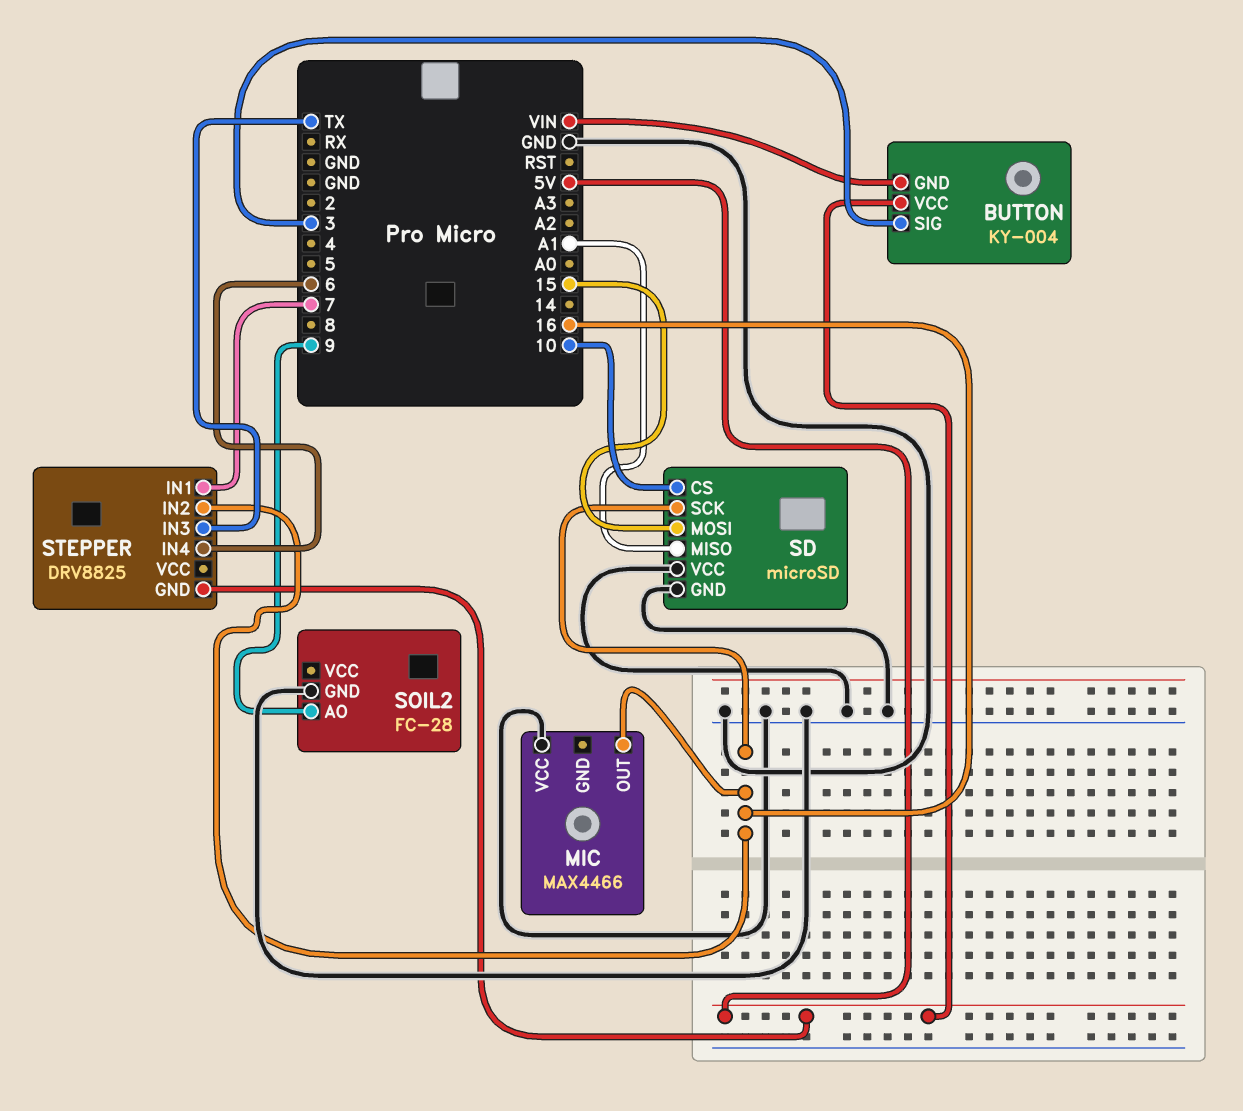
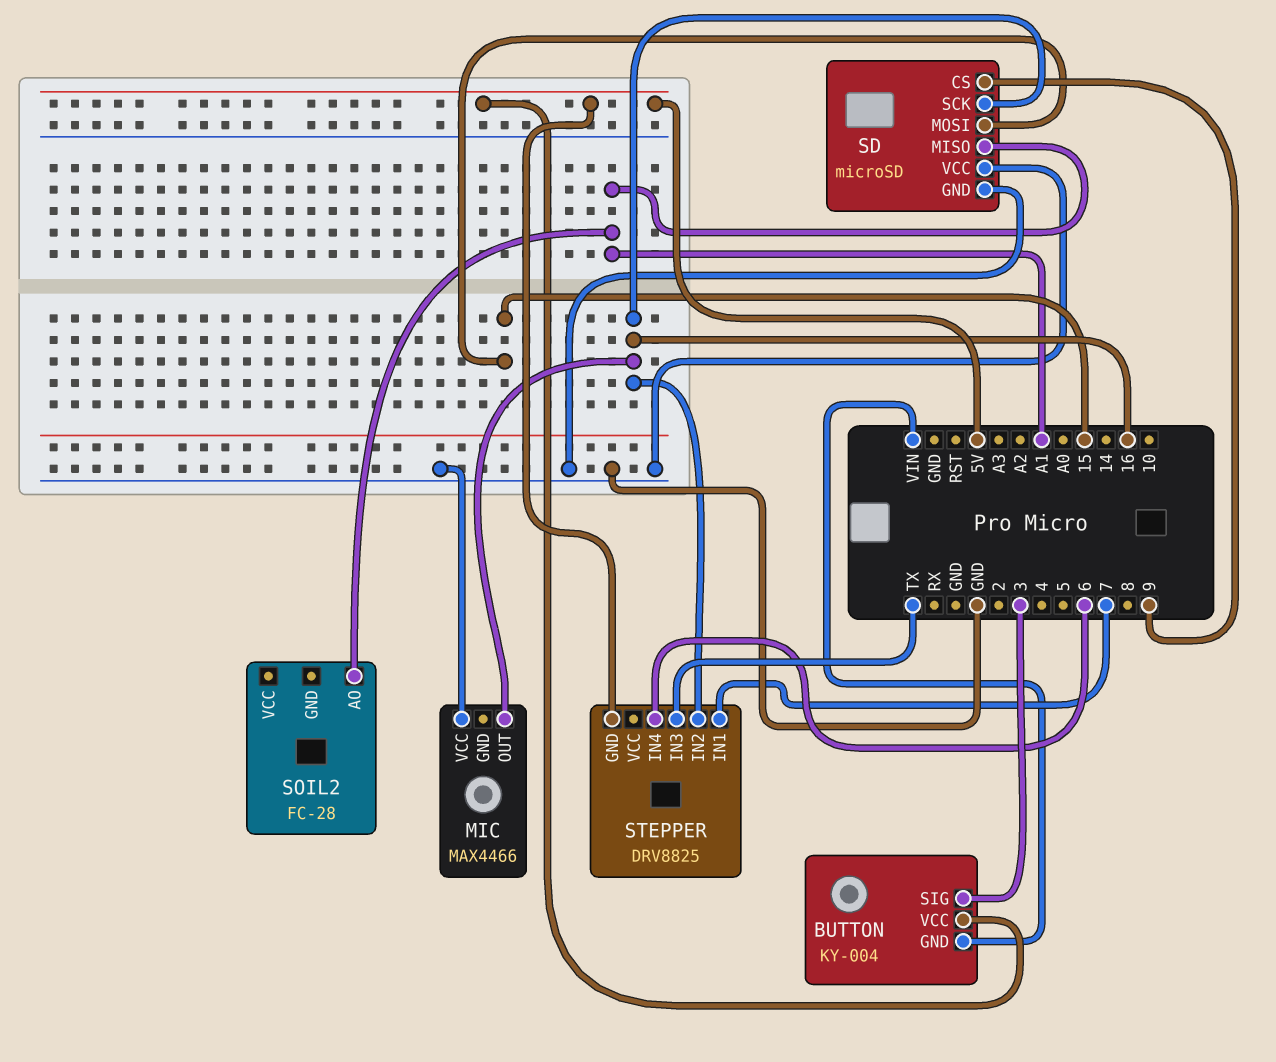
SD pin CS: 10 -> 9
SOIL2 pin AO: 9 -> A1
SOIL2 pin GND: GND -> none

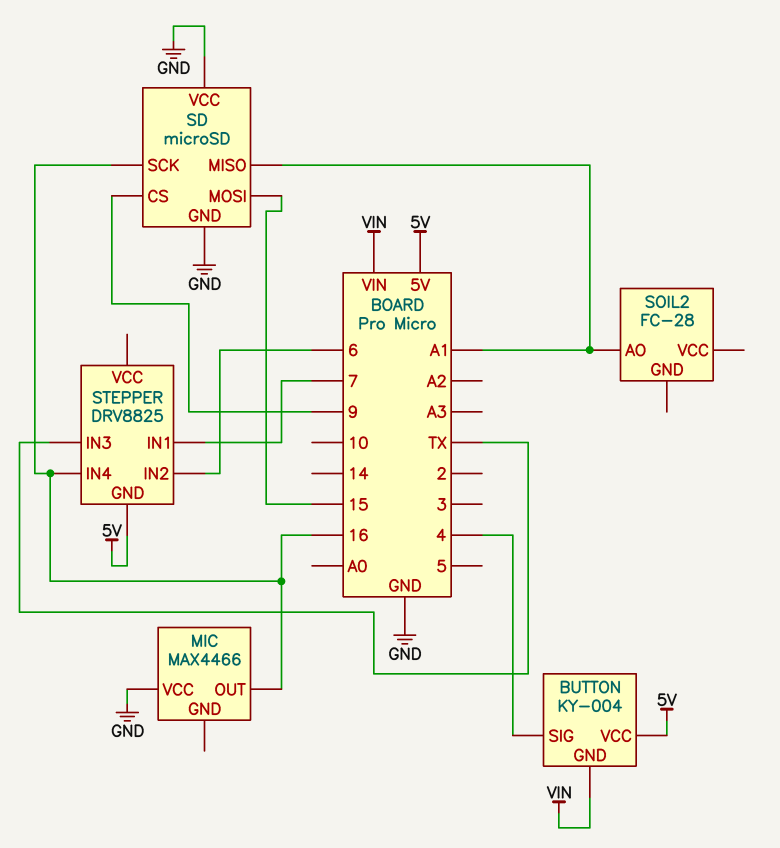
BUTTON pin SIG: 3 -> 4
STEPPER pin IN2: 16 -> 6
STEPPER pin IN4: 6 -> 16

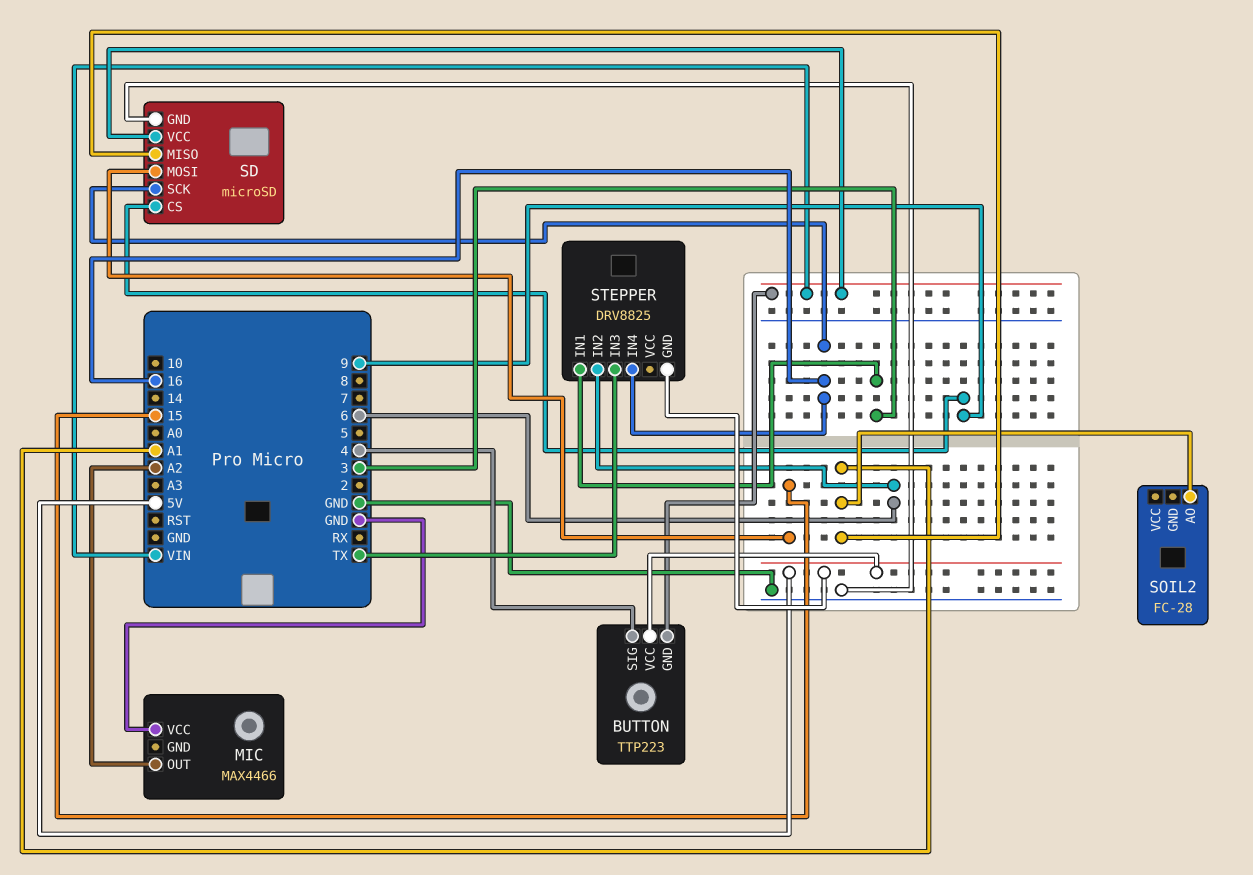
BUTTON: KY-004 -> TTP223
MIC pin OUT: 16 -> A2
SD pin VCC: GND -> VIN
STEPPER pin IN1: 7 -> 3

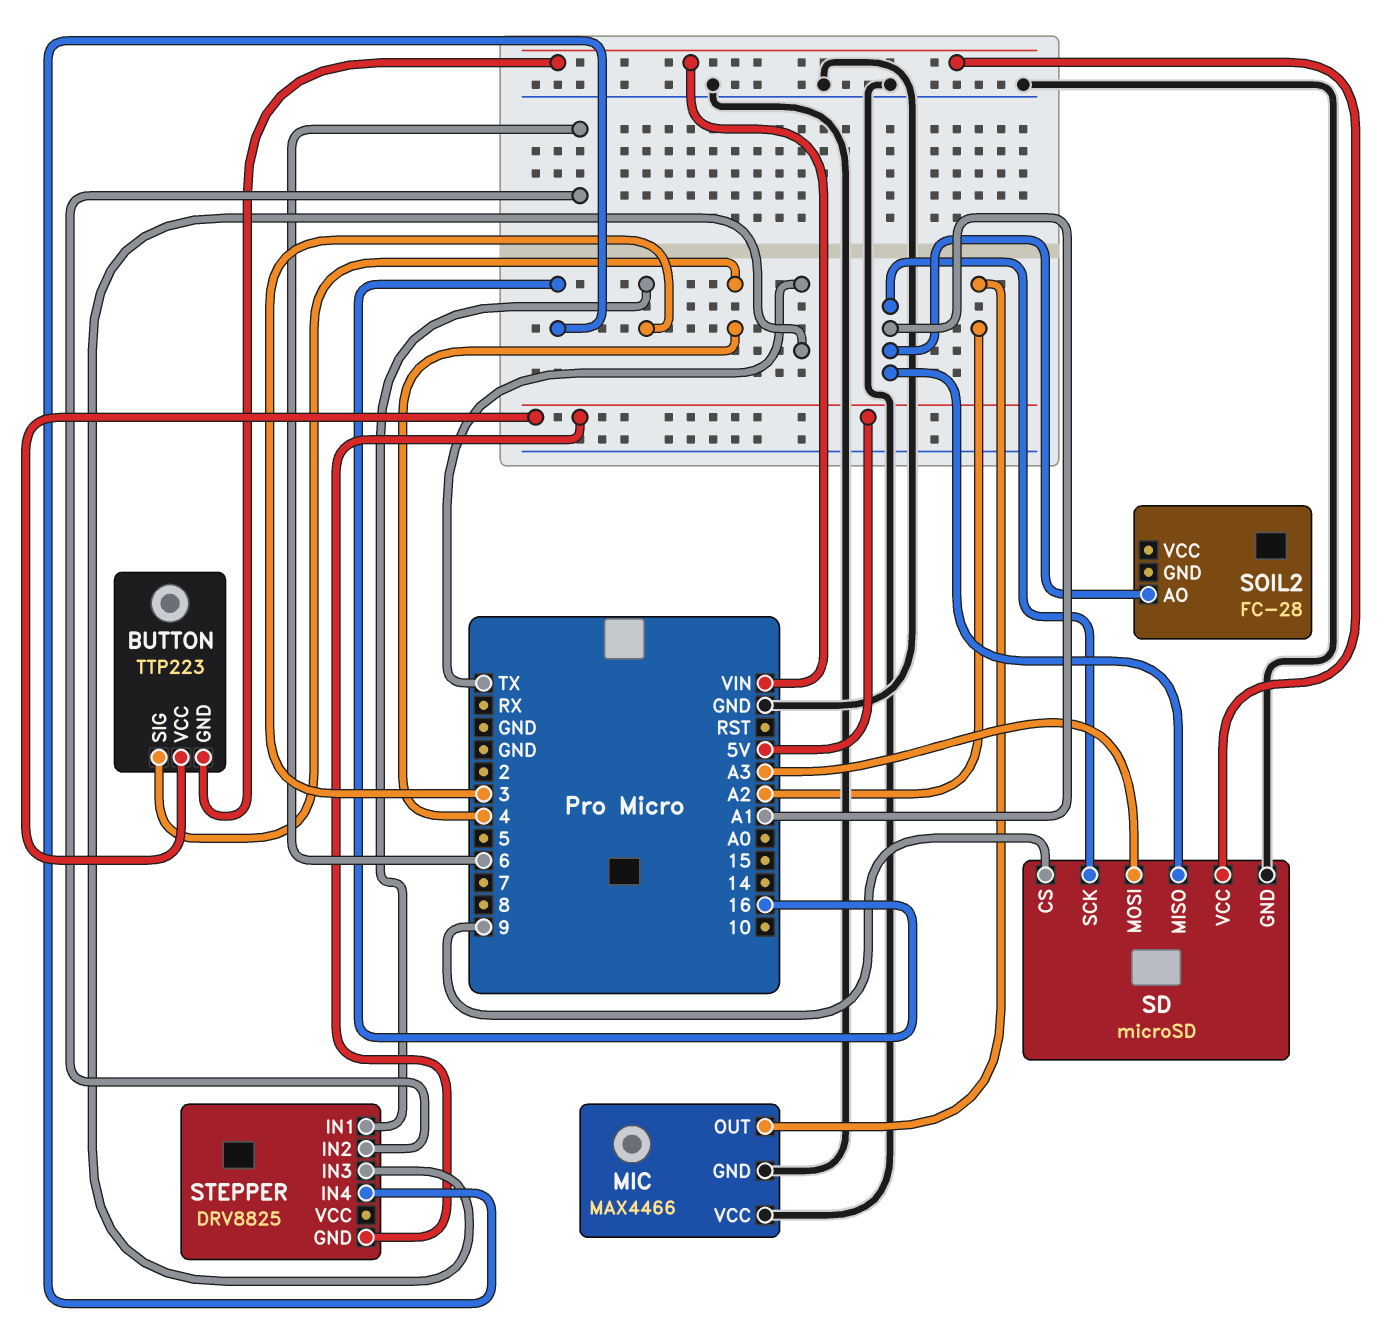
MIC pin GND: none -> GND
SD pin MOSI: 15 -> A3
SD pin SCK: 16 -> A1

